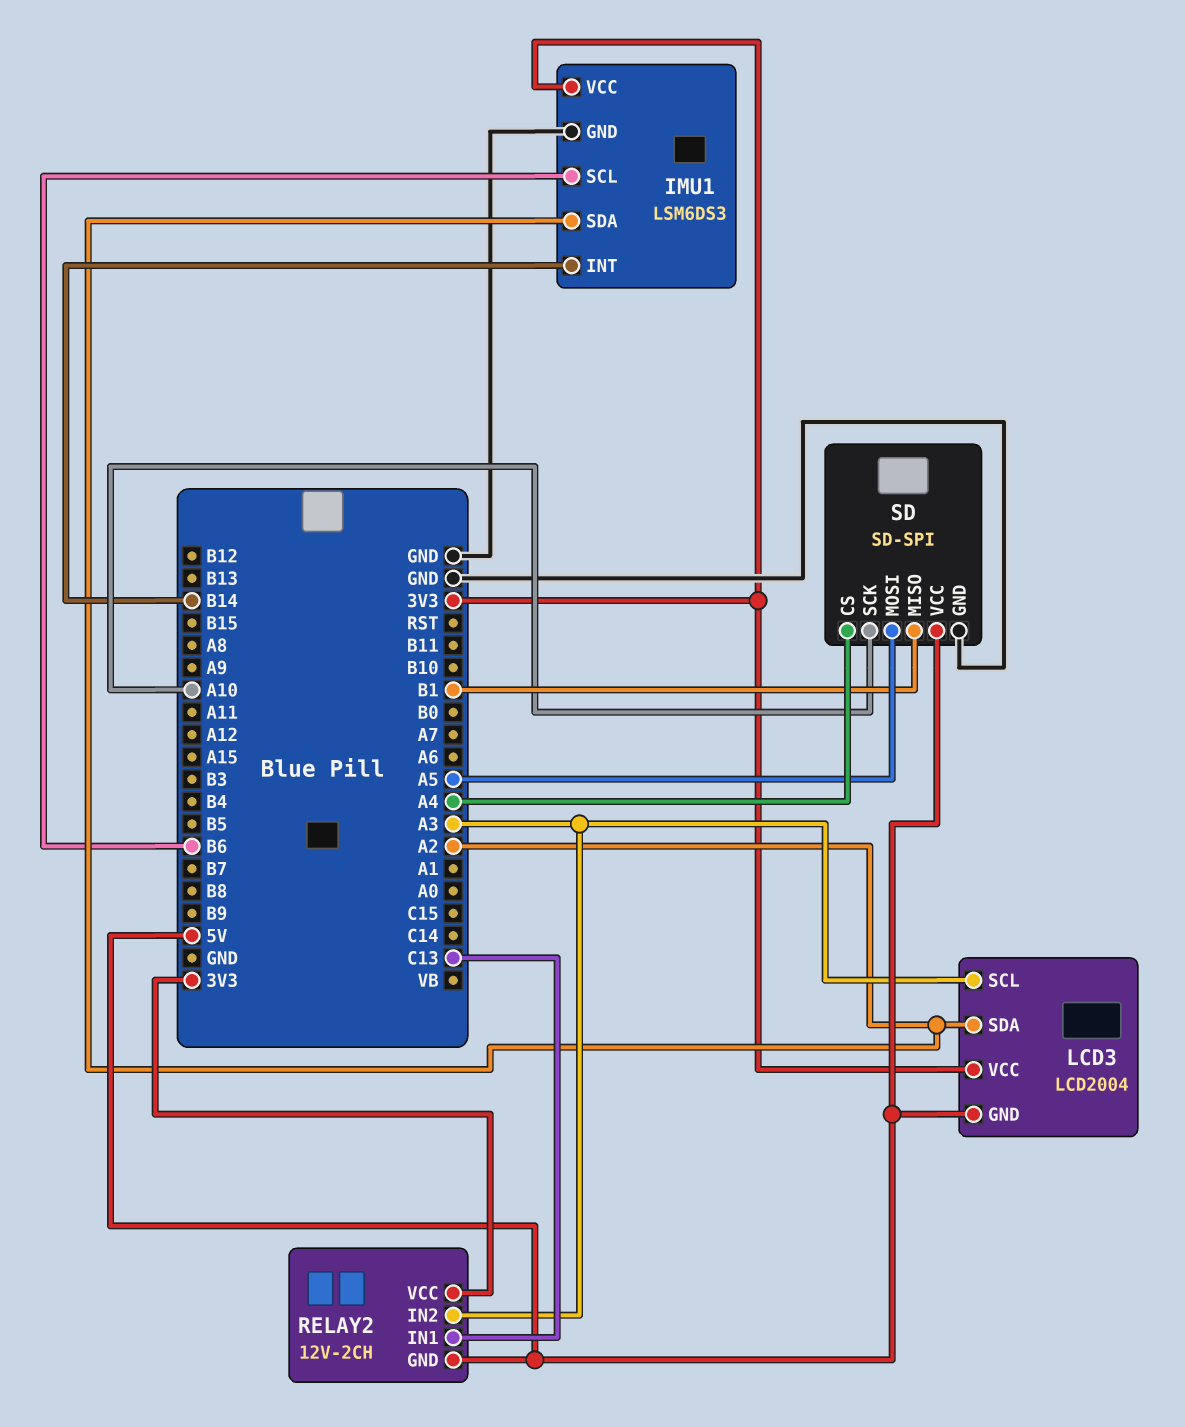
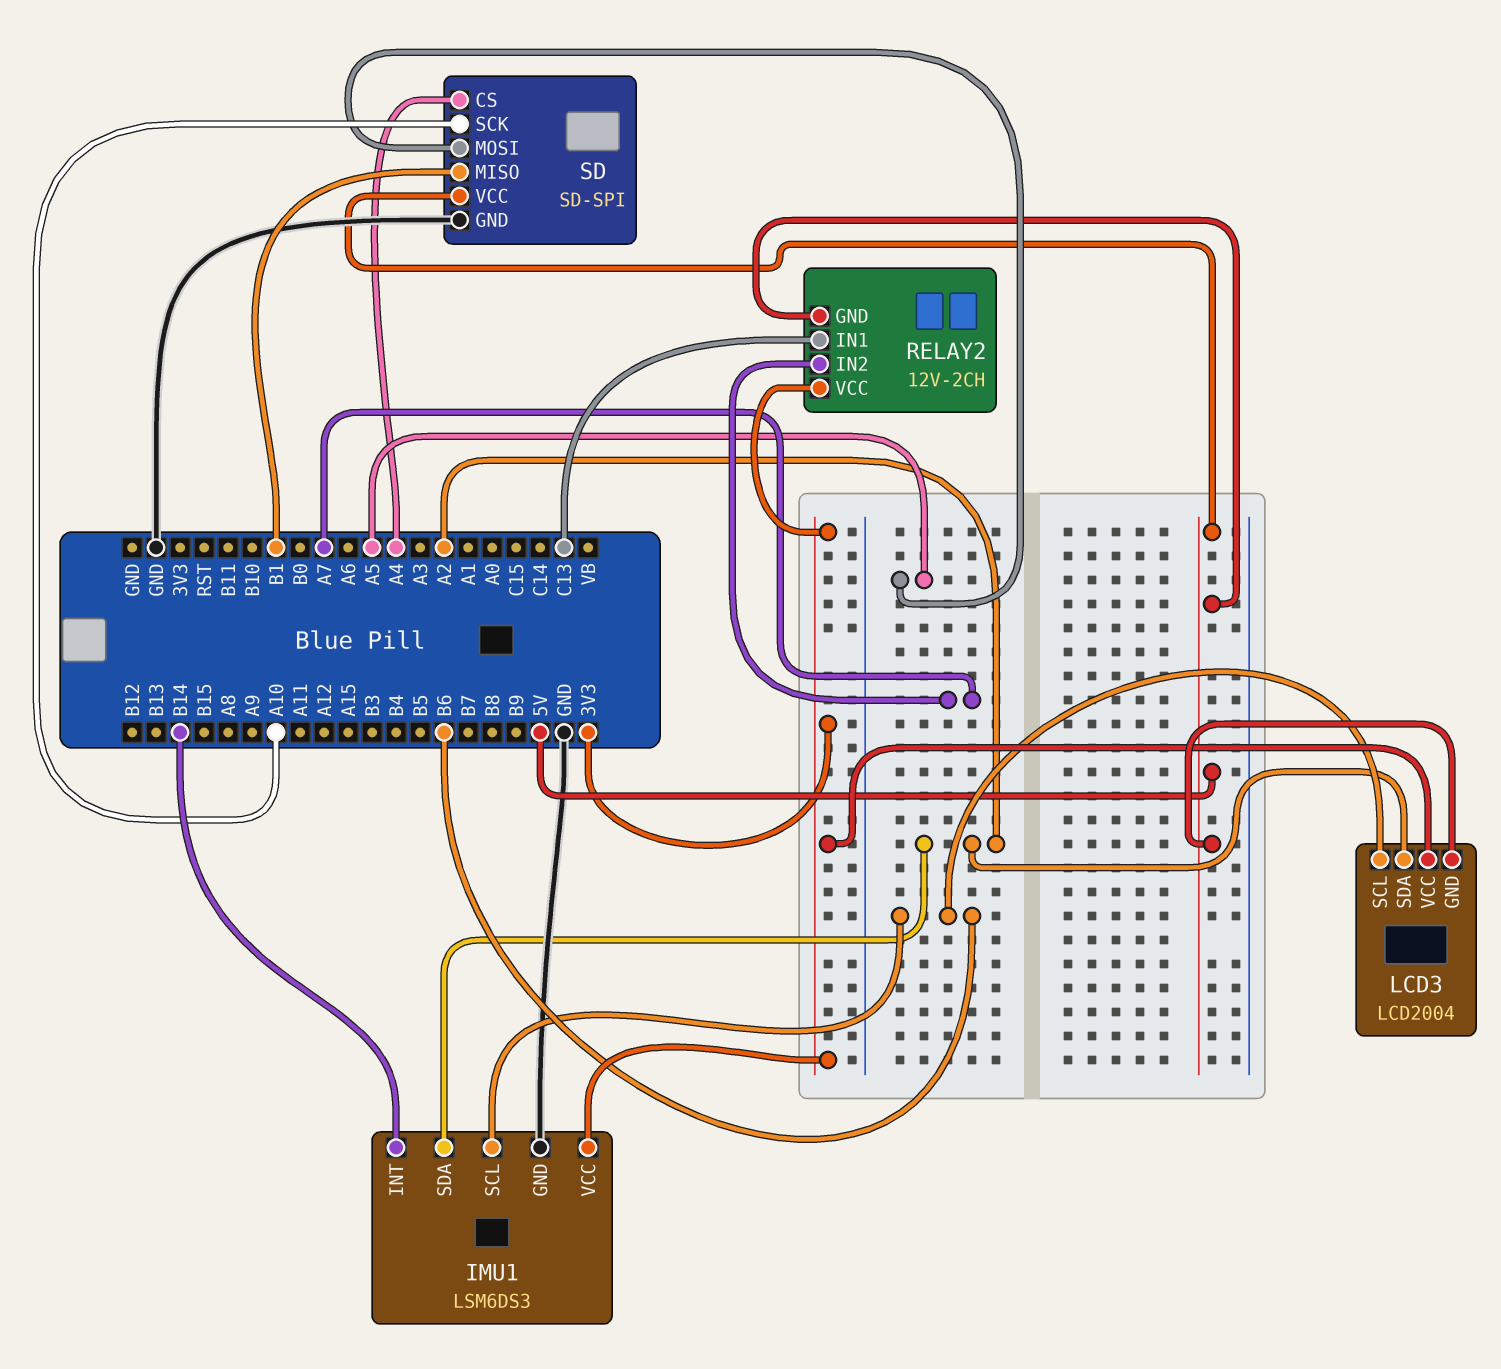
LCD3 pin SCL: A3 -> B6
RELAY2 pin IN2: A3 -> A7

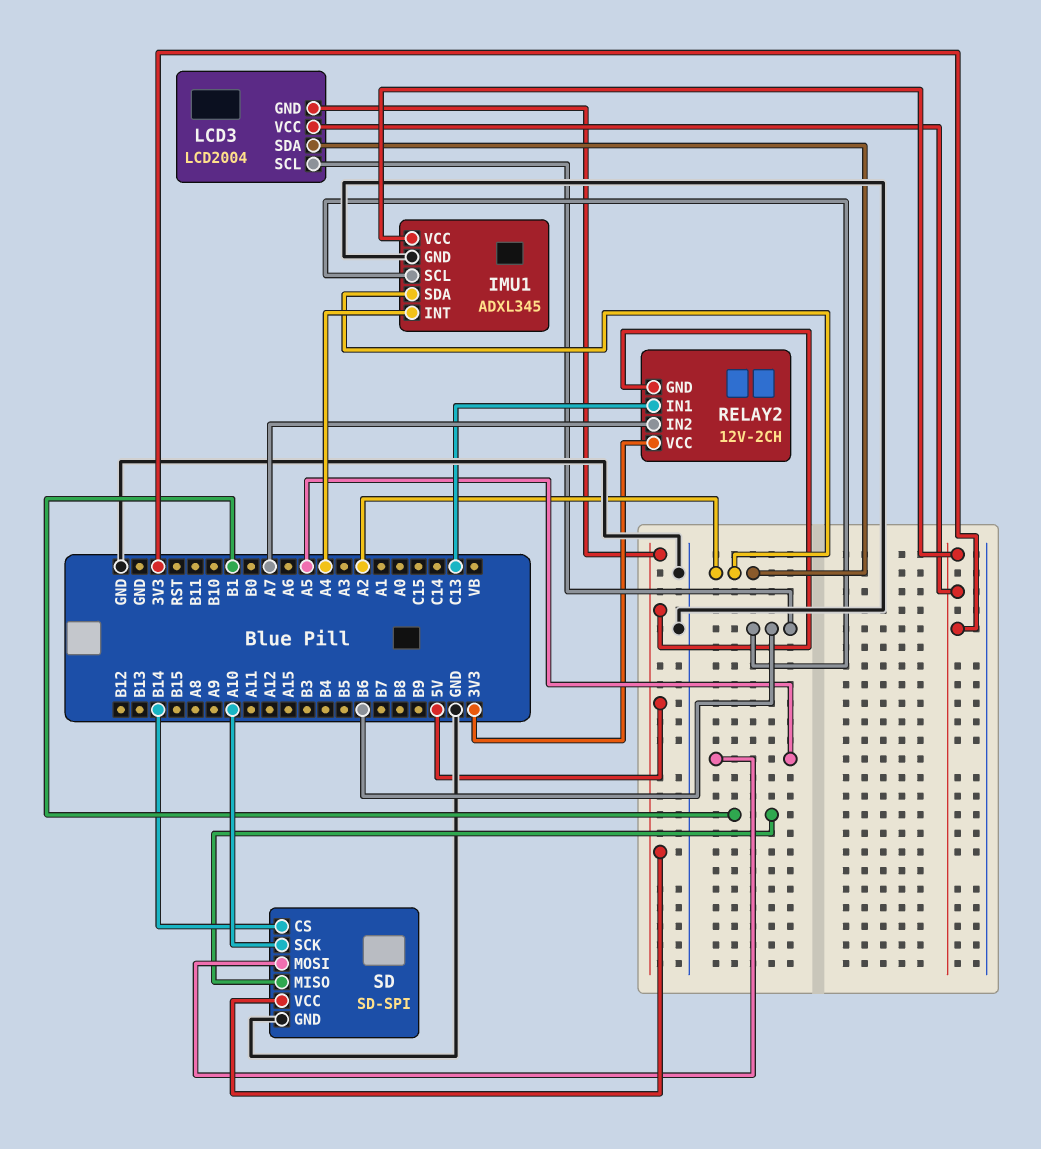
IMU1: LSM6DS3 -> ADXL345
IMU1 pin INT: B14 -> A4
SD pin CS: A4 -> B14

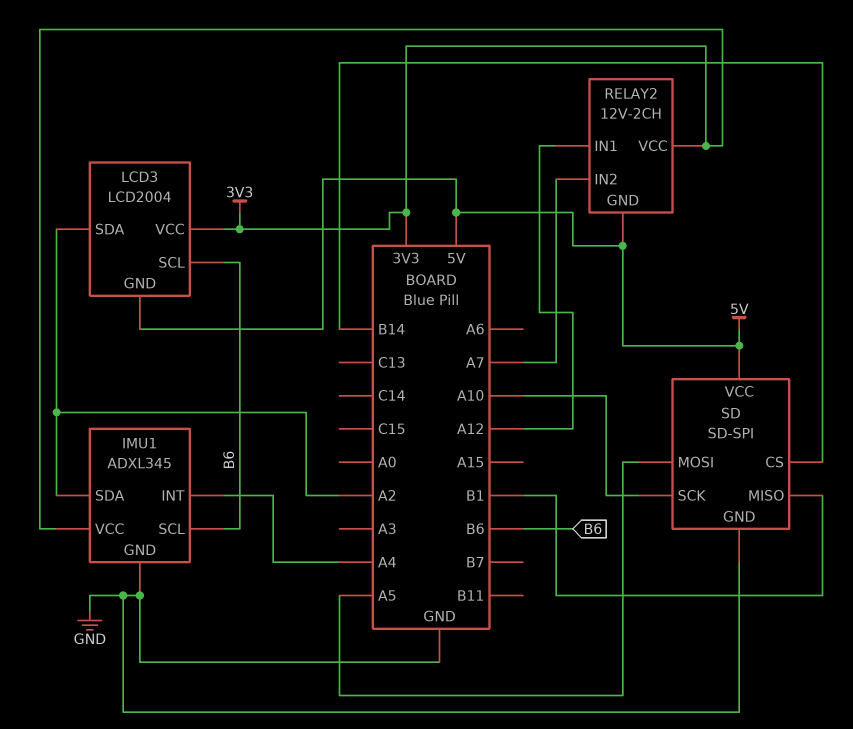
RELAY2 pin IN1: C13 -> A12

